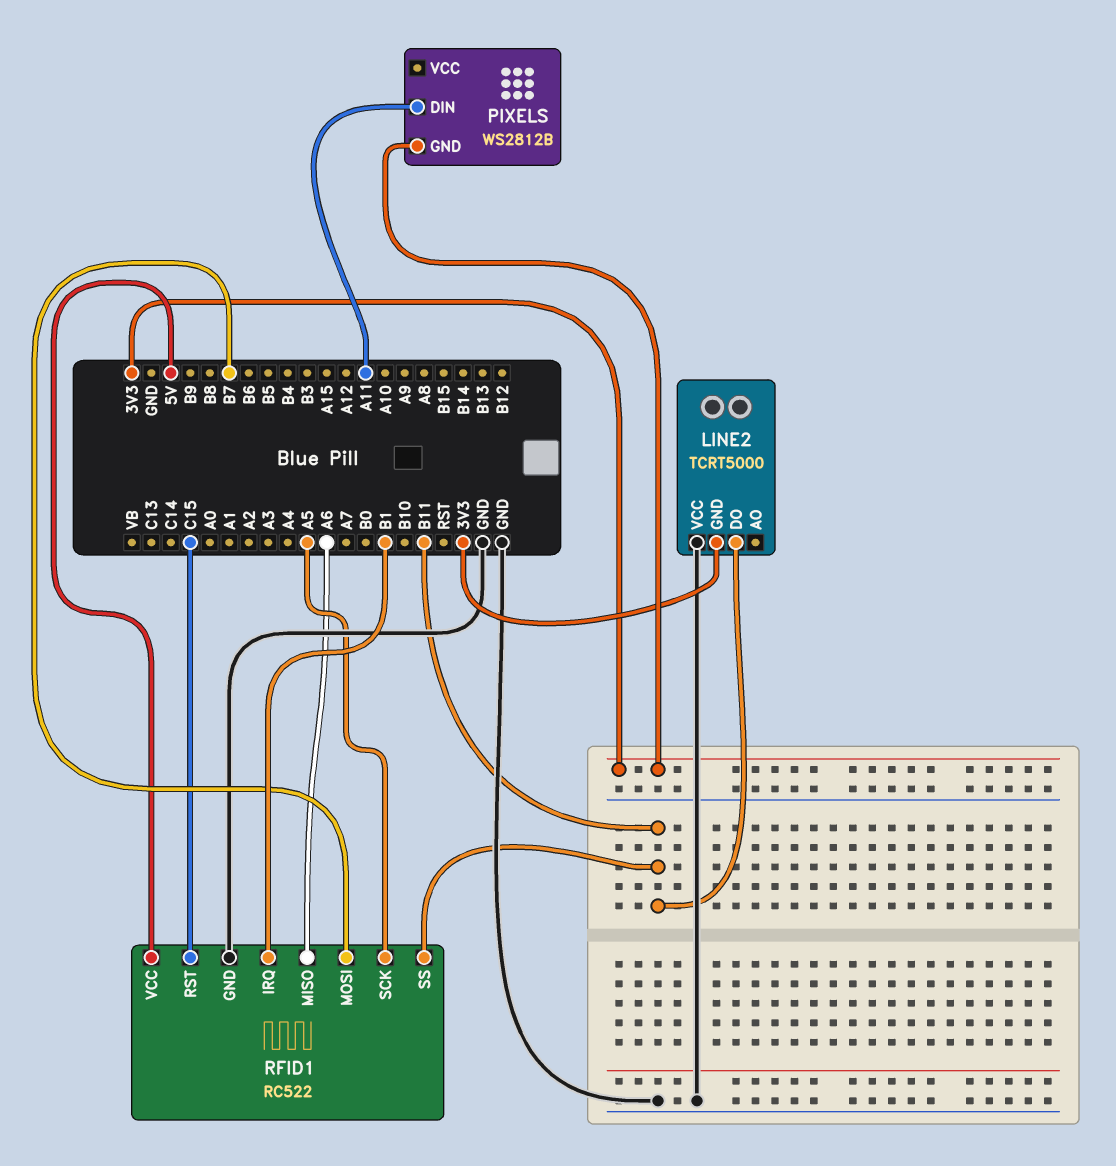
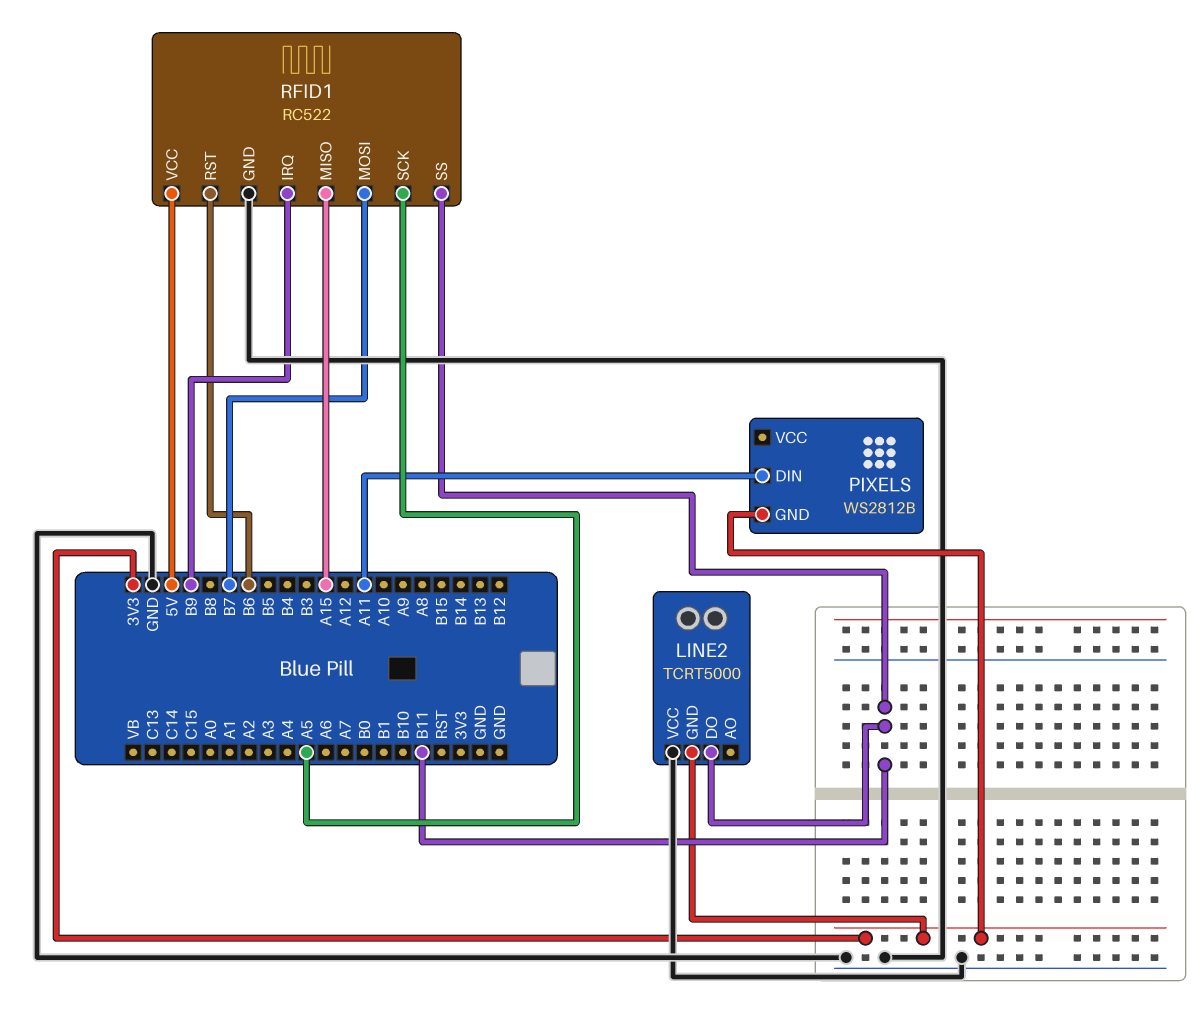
RFID1 pin IRQ: B1 -> B9
RFID1 pin MISO: A6 -> A15
RFID1 pin RST: C15 -> B6

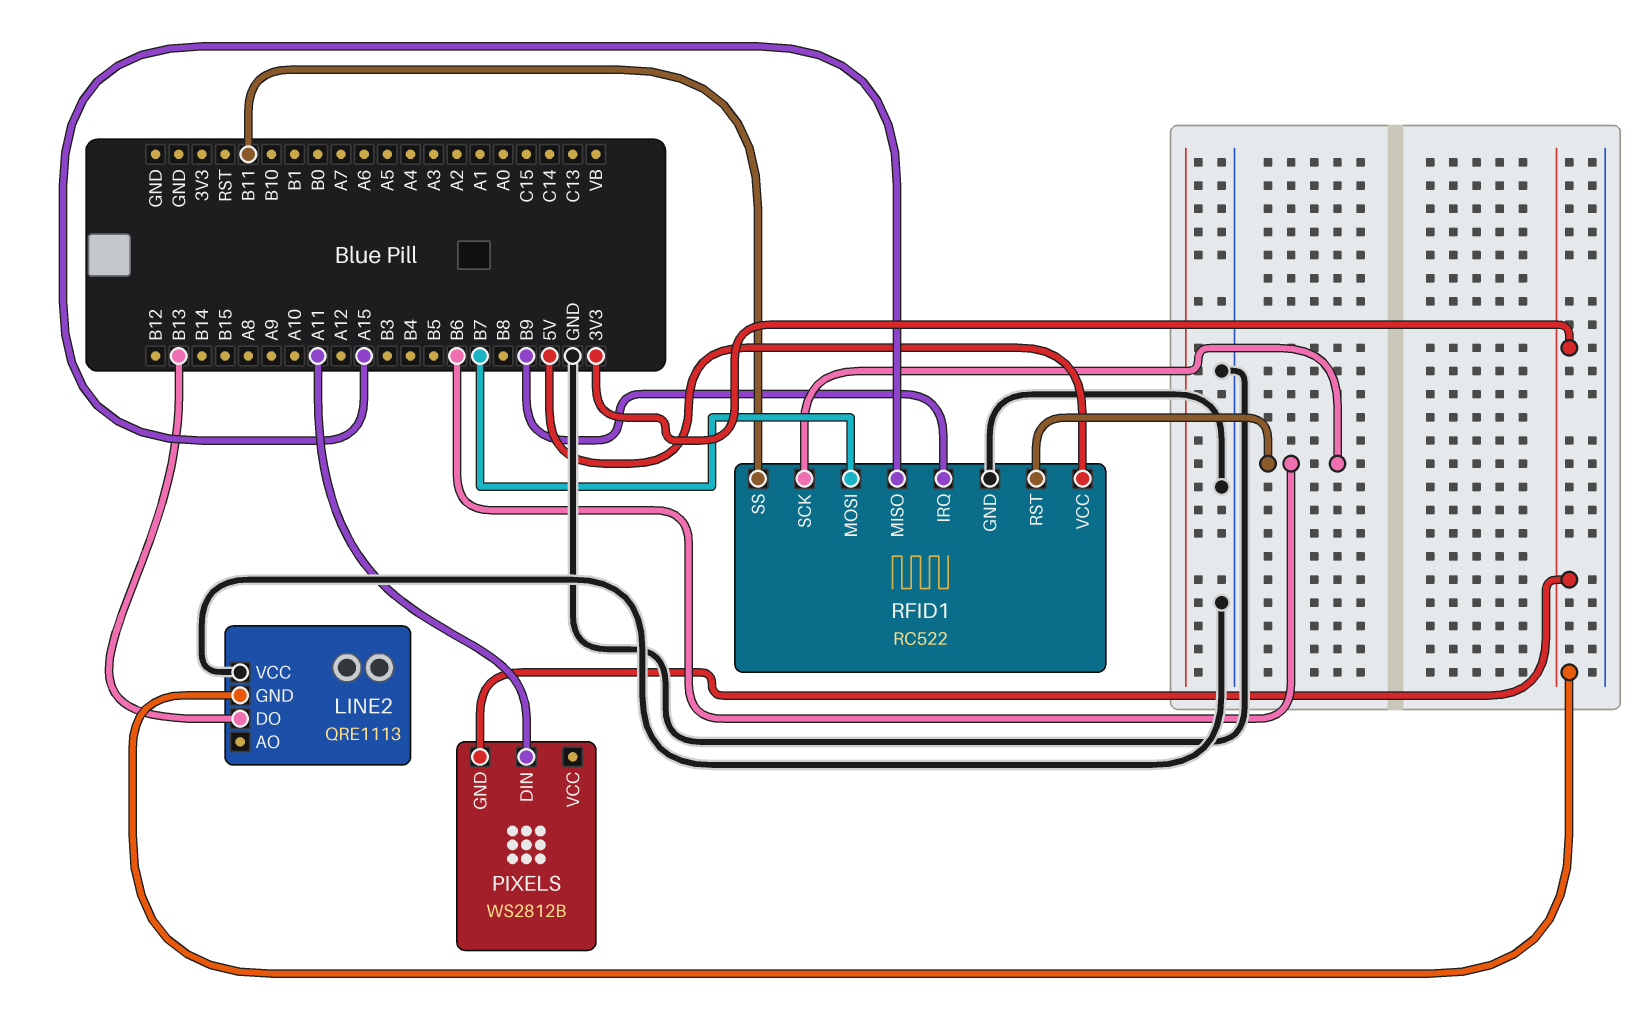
LINE2: TCRT5000 -> QRE1113
LINE2 pin DO: B11 -> B13
RFID1 pin SCK: A5 -> B6

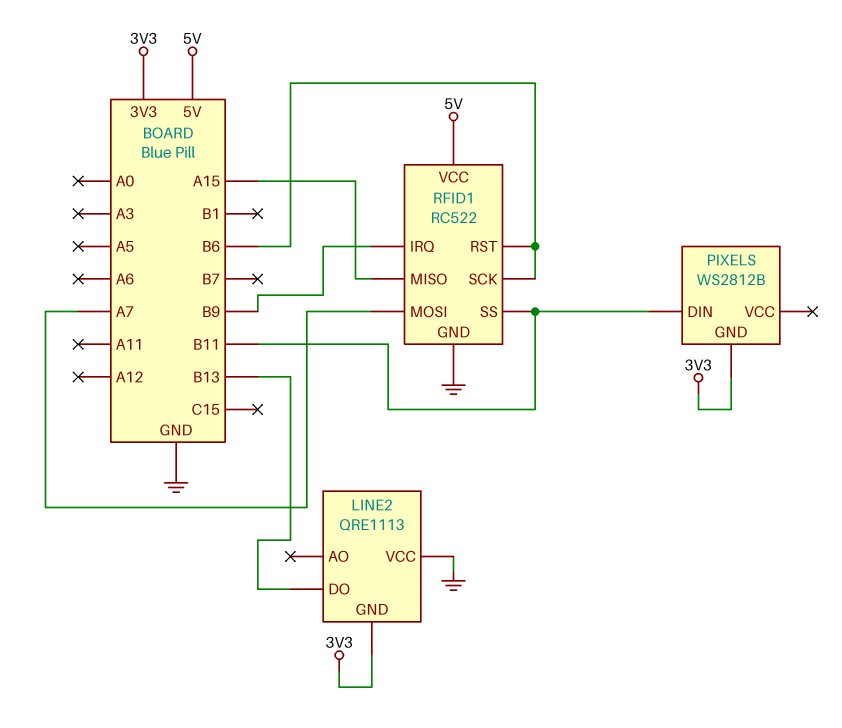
PIXELS pin DIN: A11 -> B11
RFID1 pin MOSI: B7 -> A7

